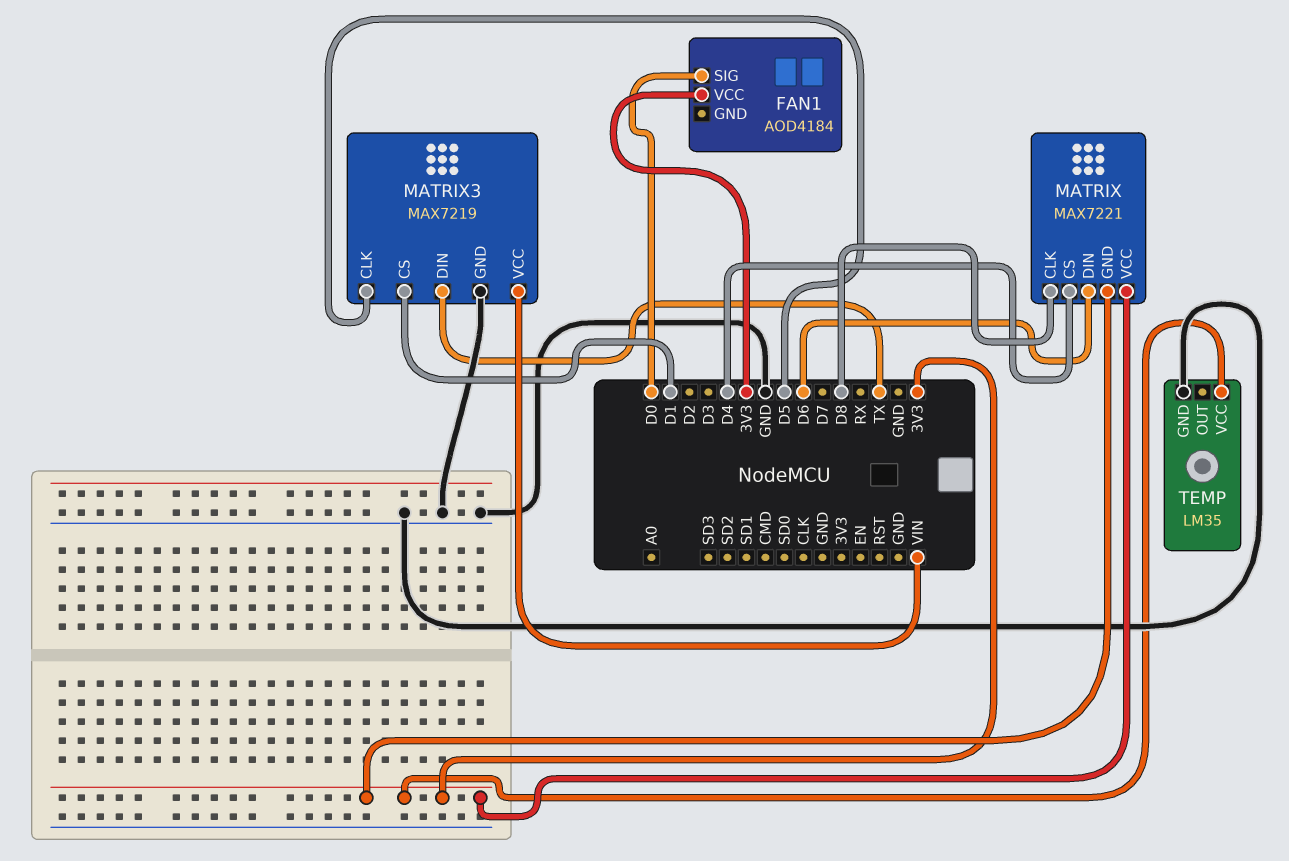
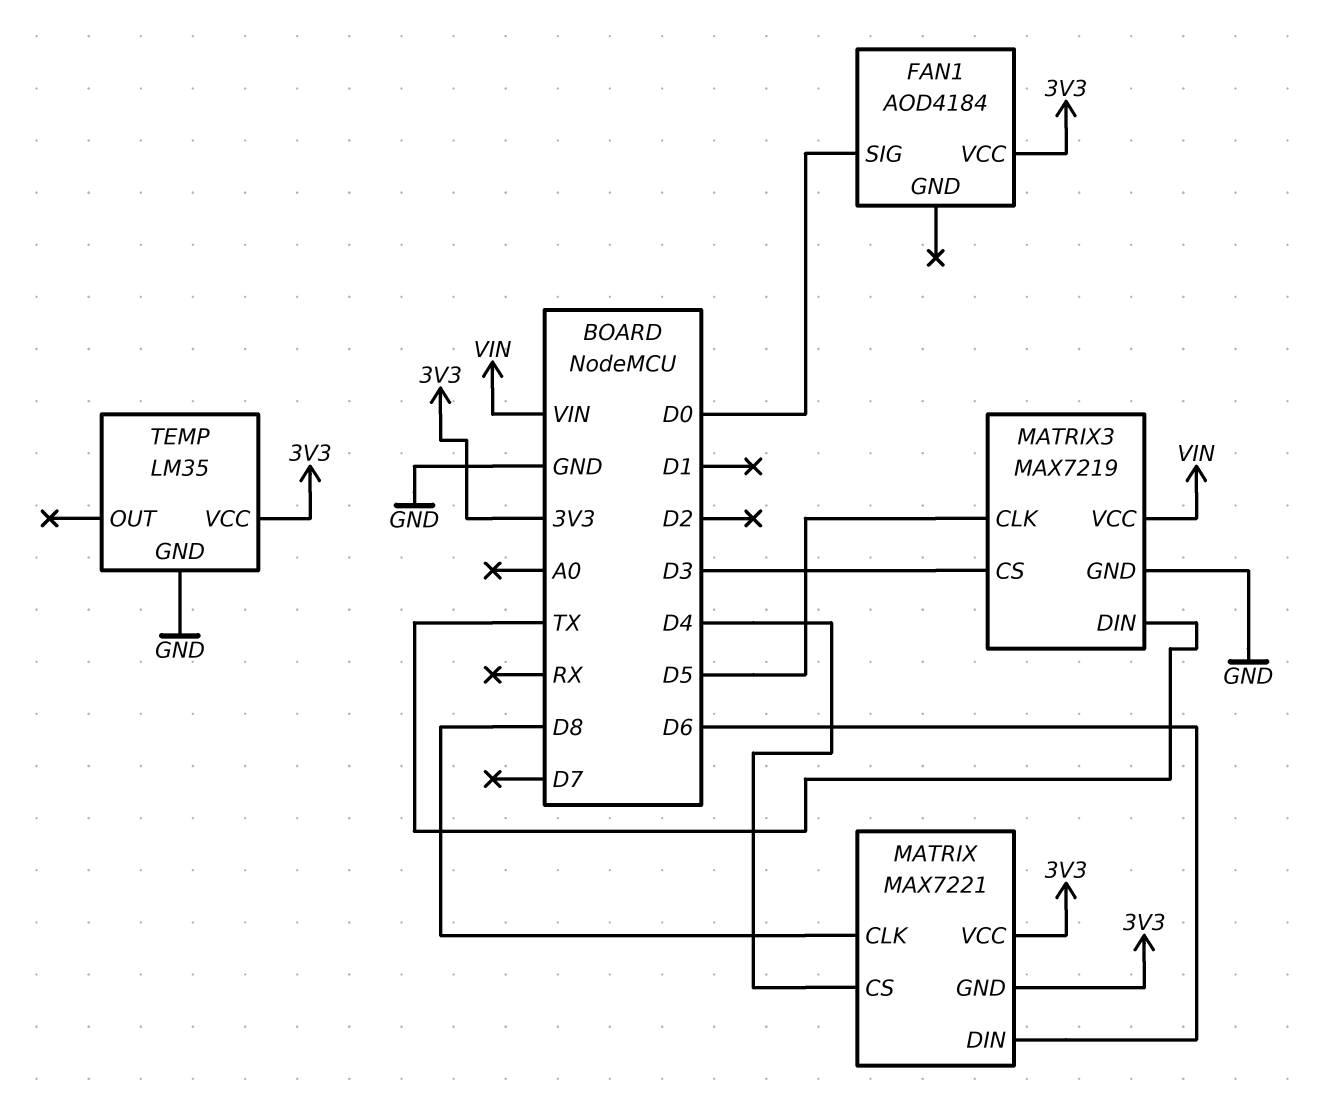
MATRIX3 pin CS: D1 -> D3

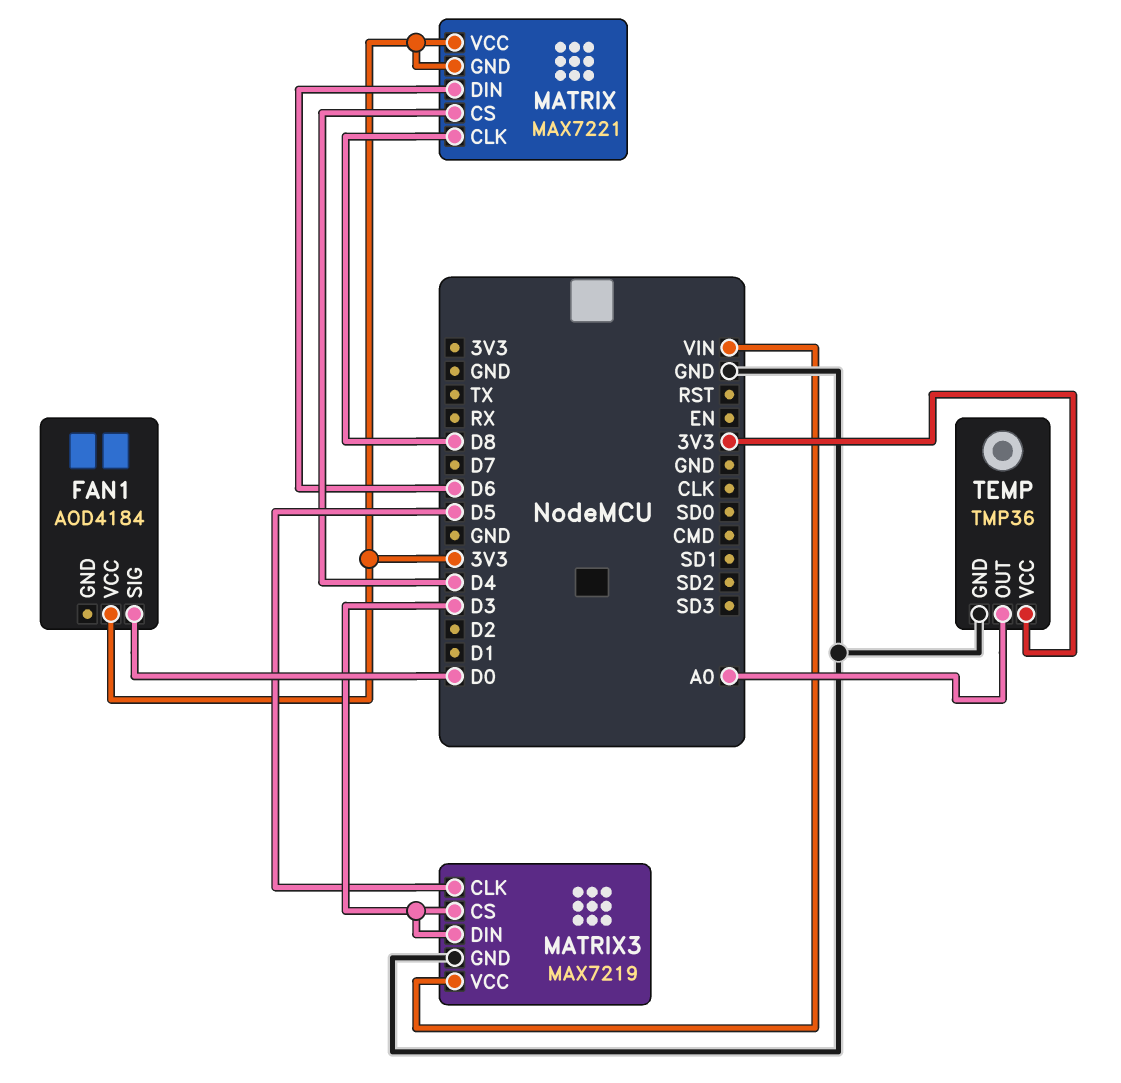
MATRIX3 pin DIN: TX -> D3
TEMP: LM35 -> TMP36
TEMP pin OUT: none -> A0

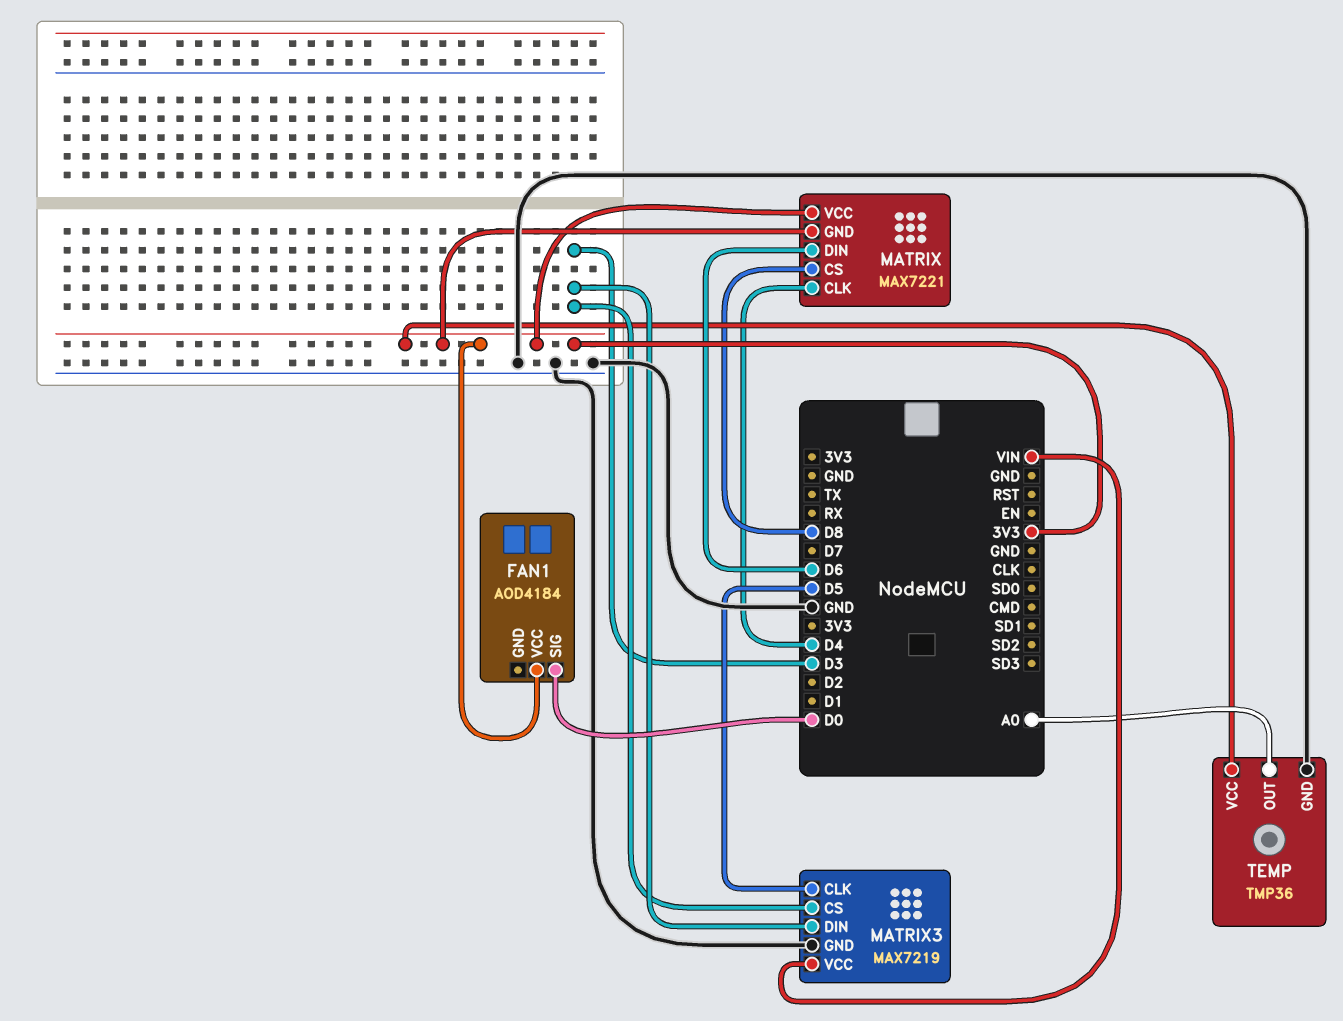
MATRIX pin CLK: D8 -> D4
MATRIX pin CS: D4 -> D8

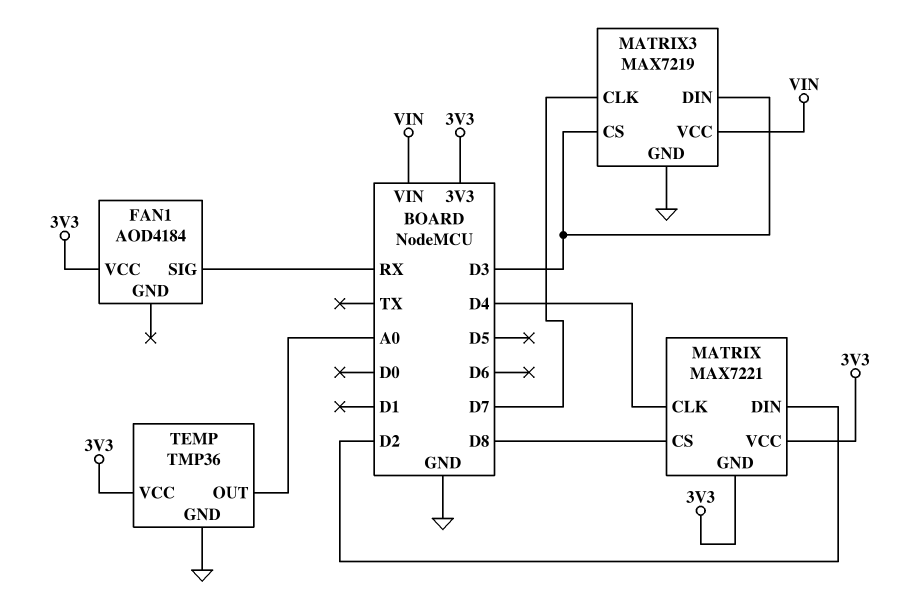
FAN1 pin SIG: D0 -> RX
MATRIX pin DIN: D6 -> D2
MATRIX3 pin CLK: D5 -> D7

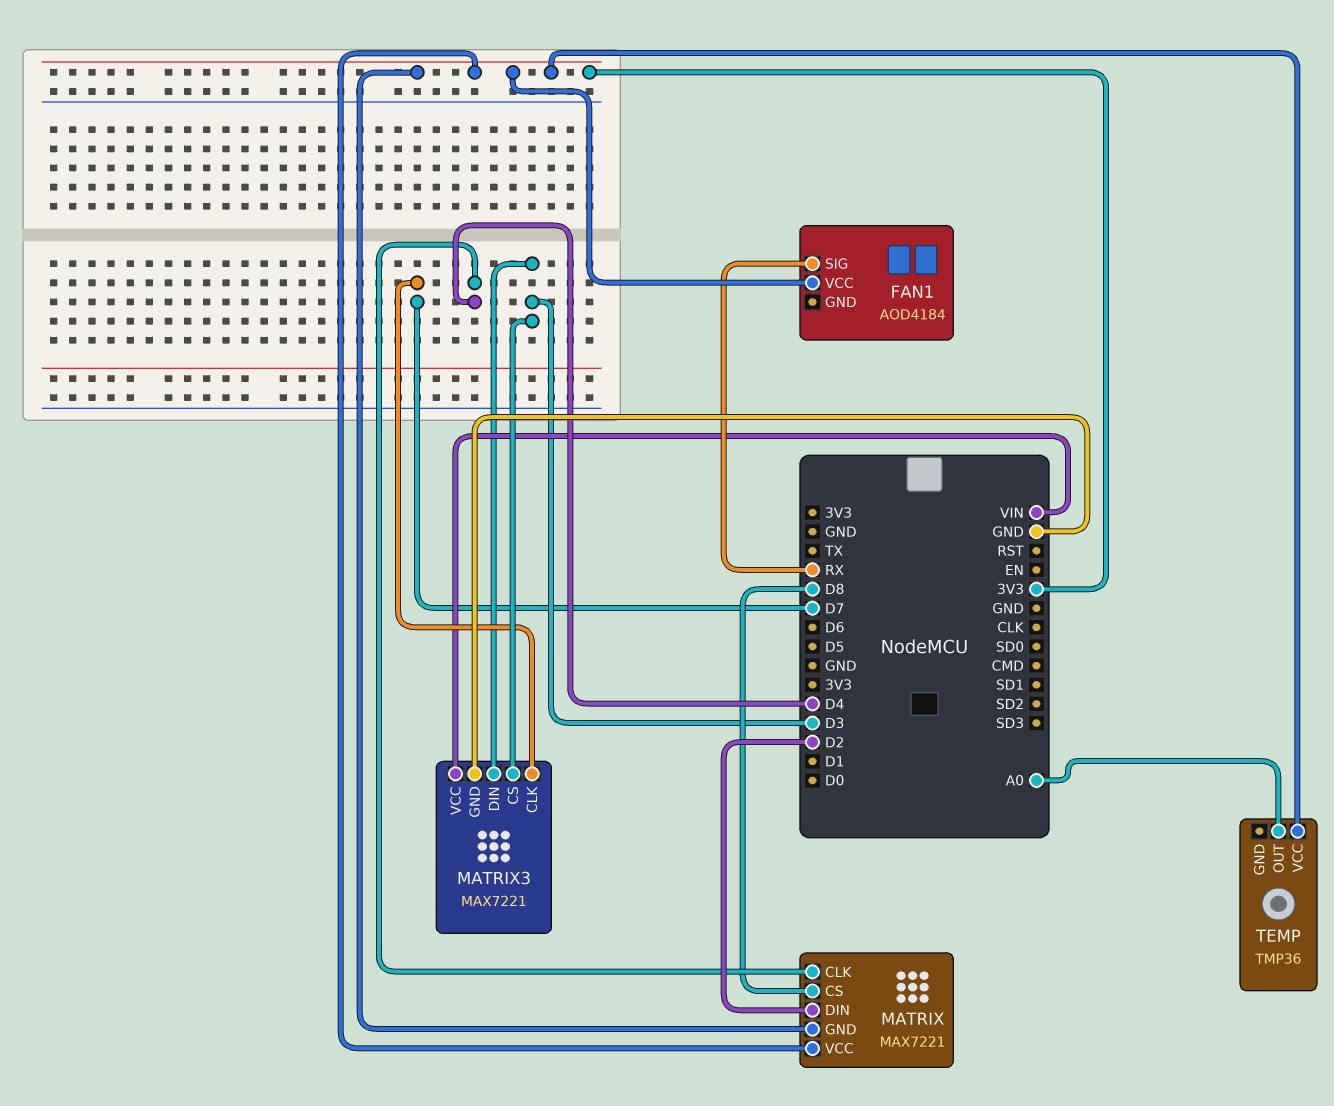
MATRIX3: MAX7219 -> MAX7221
TEMP pin GND: GND -> none

